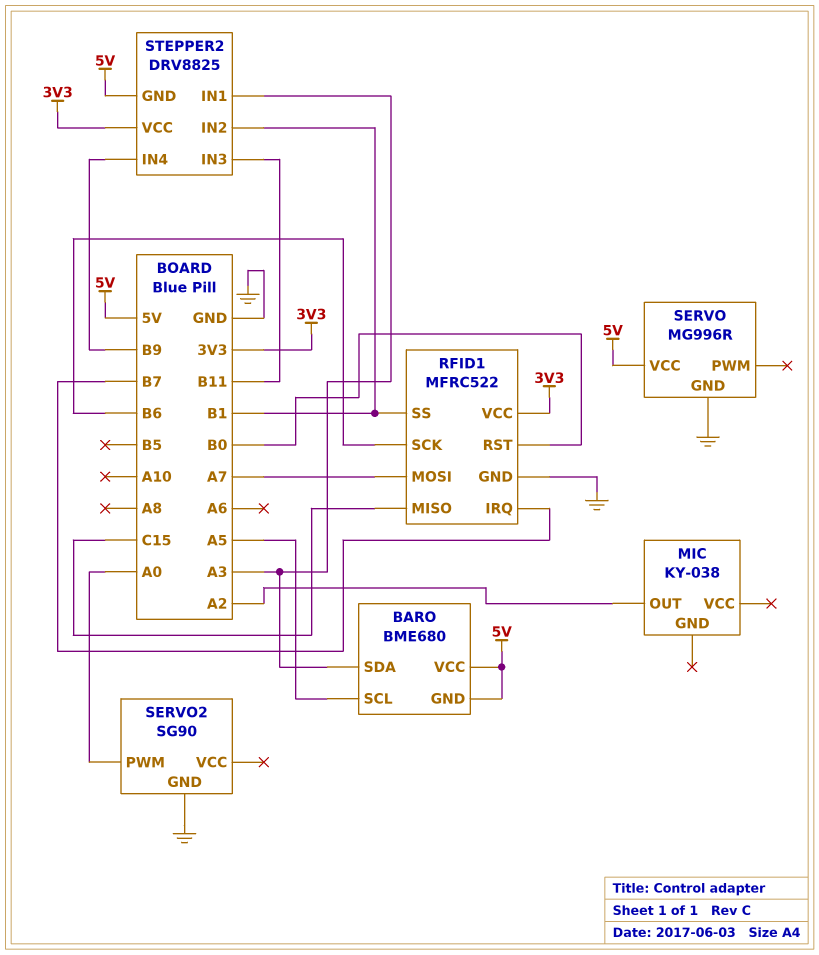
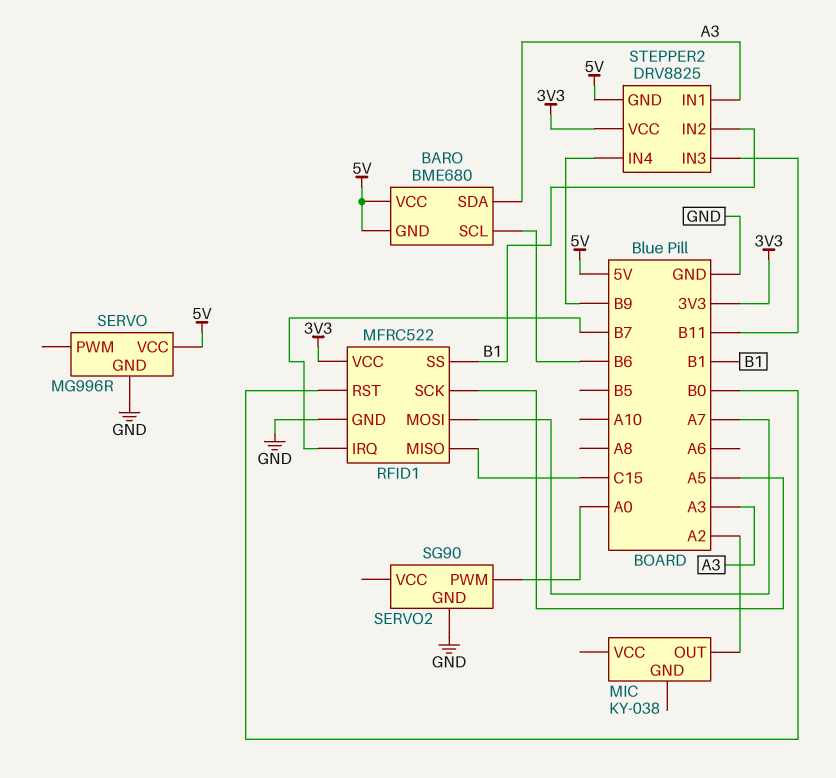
BARO pin SCL: A5 -> B6
RFID1 pin SCK: B6 -> A5

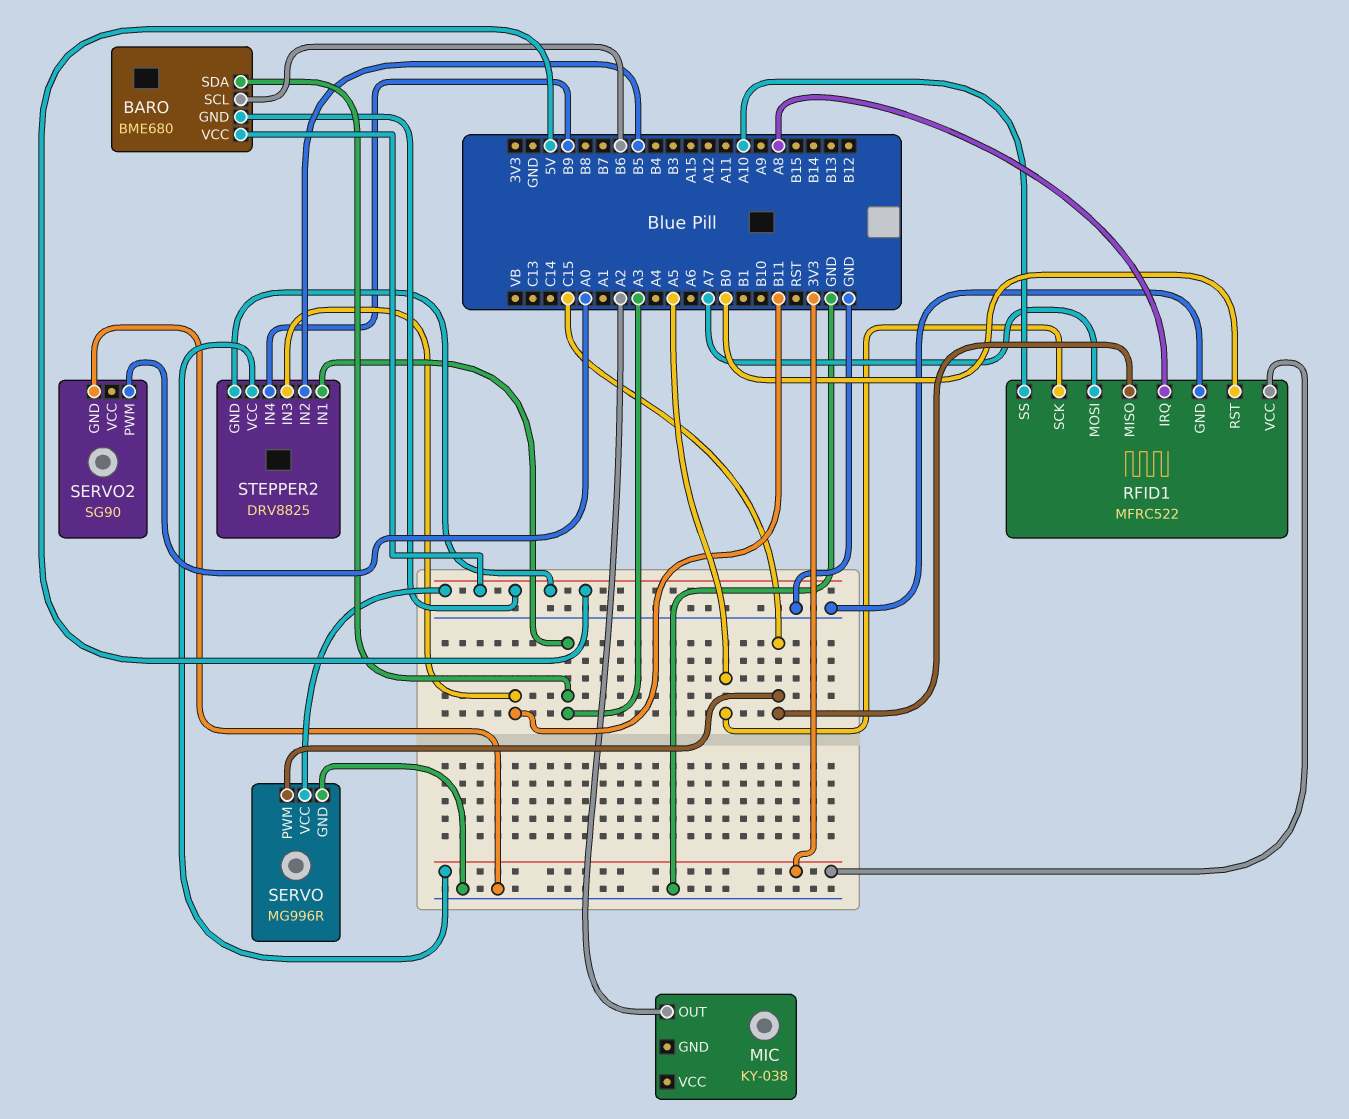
RFID1 pin IRQ: B7 -> A8
RFID1 pin SS: B1 -> A10
SERVO pin PWM: none -> C15
STEPPER2 pin IN2: B1 -> B5

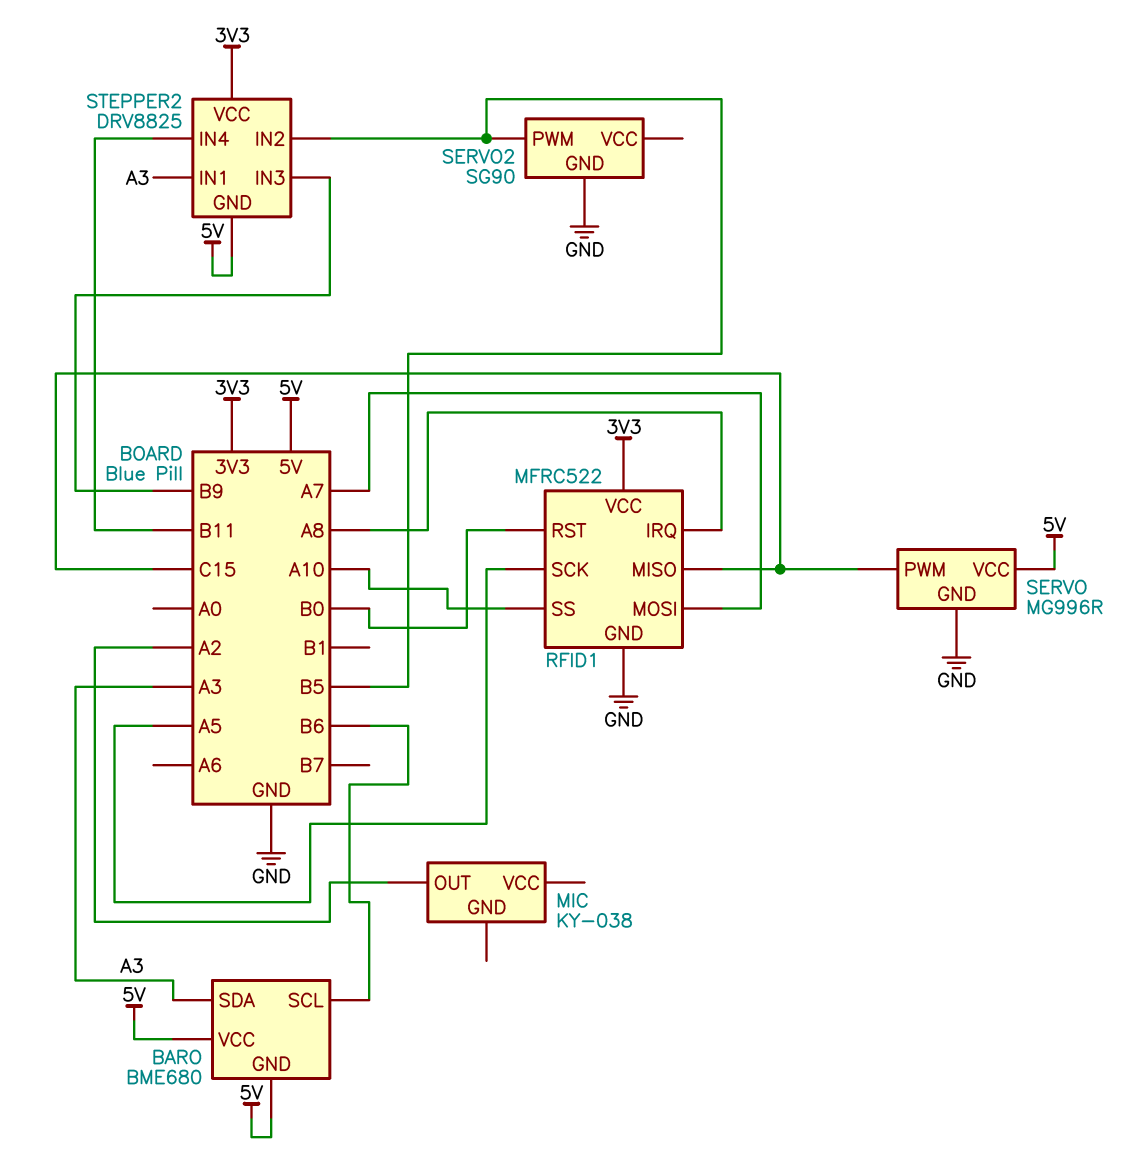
SERVO2 pin PWM: A0 -> B5
STEPPER2 pin IN3: B11 -> B9
STEPPER2 pin IN4: B9 -> B11

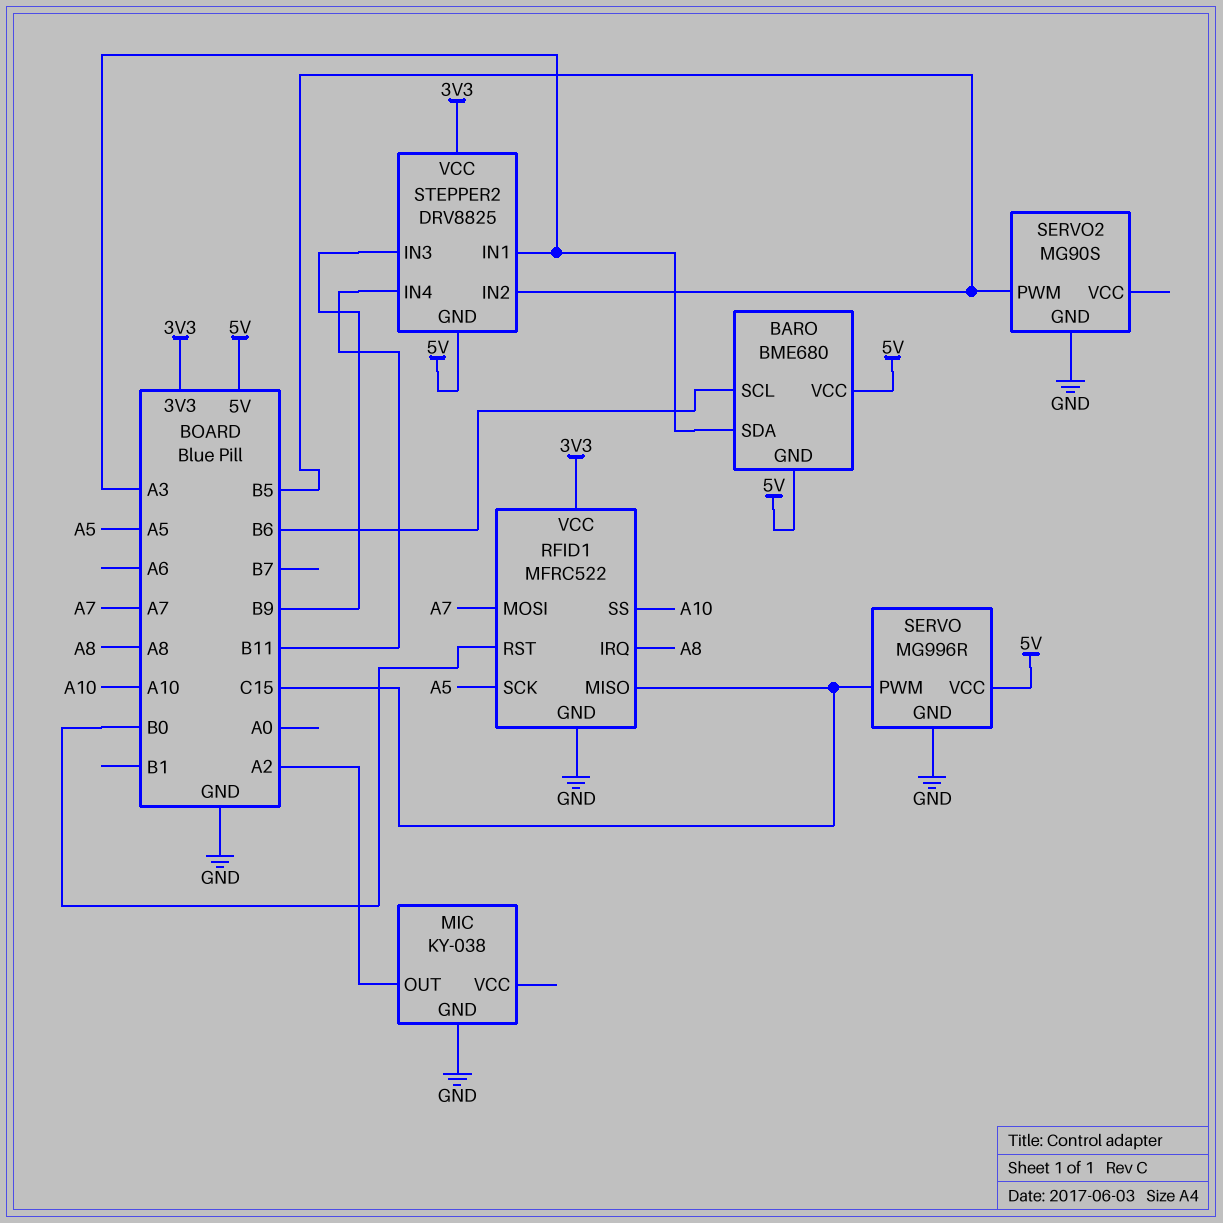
MIC pin GND: none -> GND
SERVO2: SG90 -> MG90S

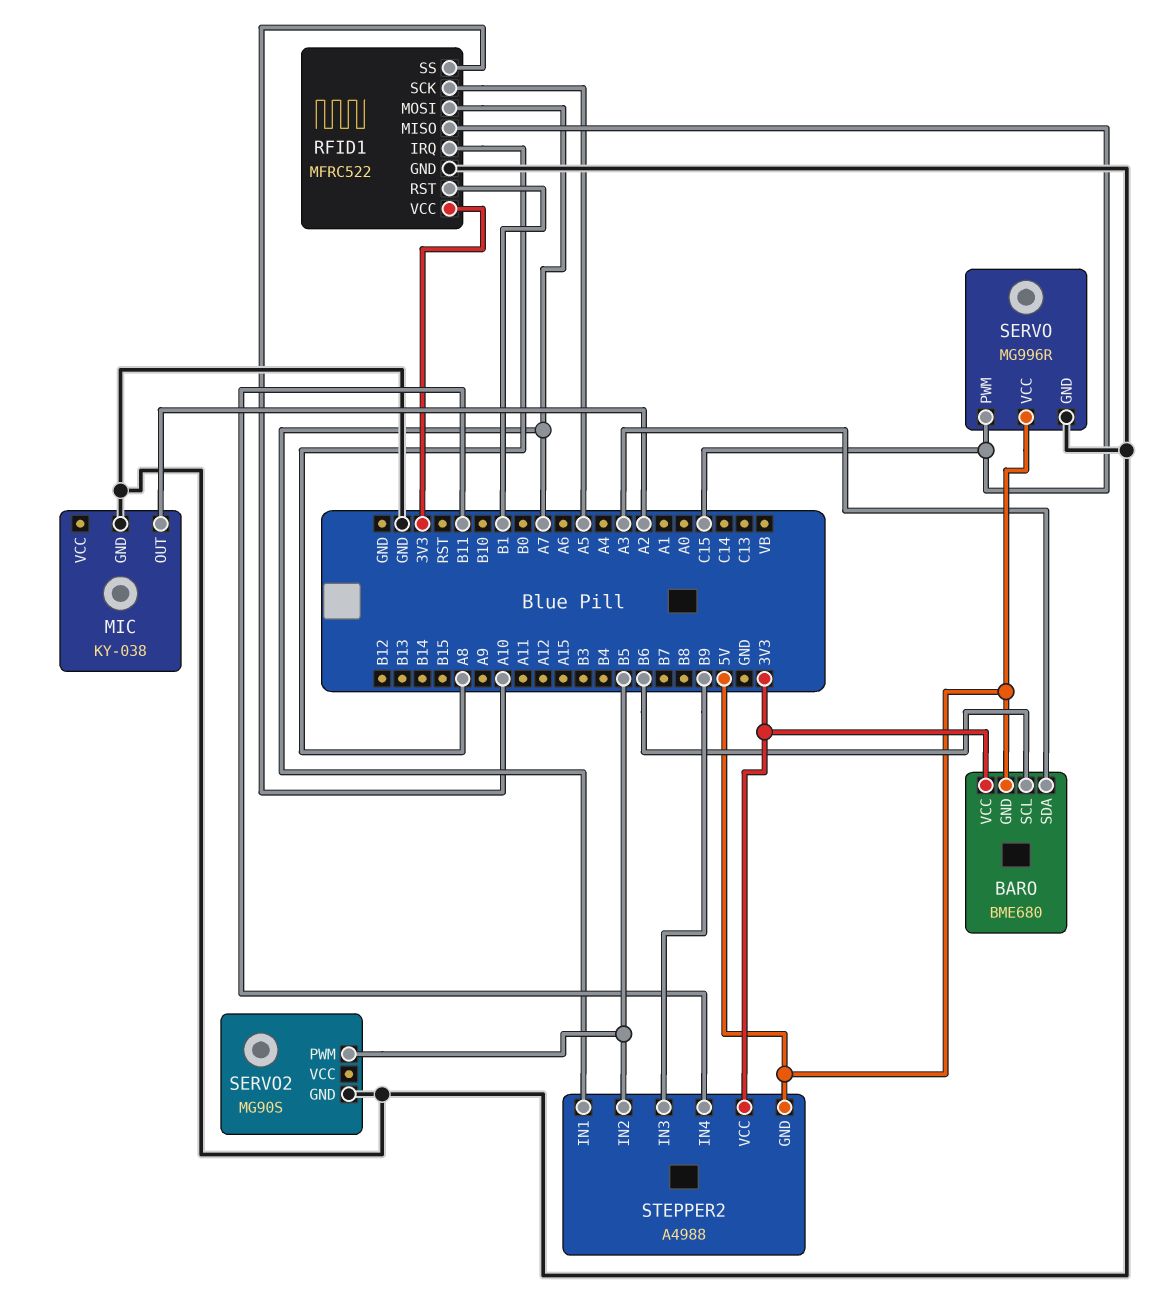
BARO pin VCC: 5V -> 3V3
RFID1 pin RST: B0 -> B1
STEPPER2: DRV8825 -> A4988
STEPPER2 pin IN1: A3 -> A7

